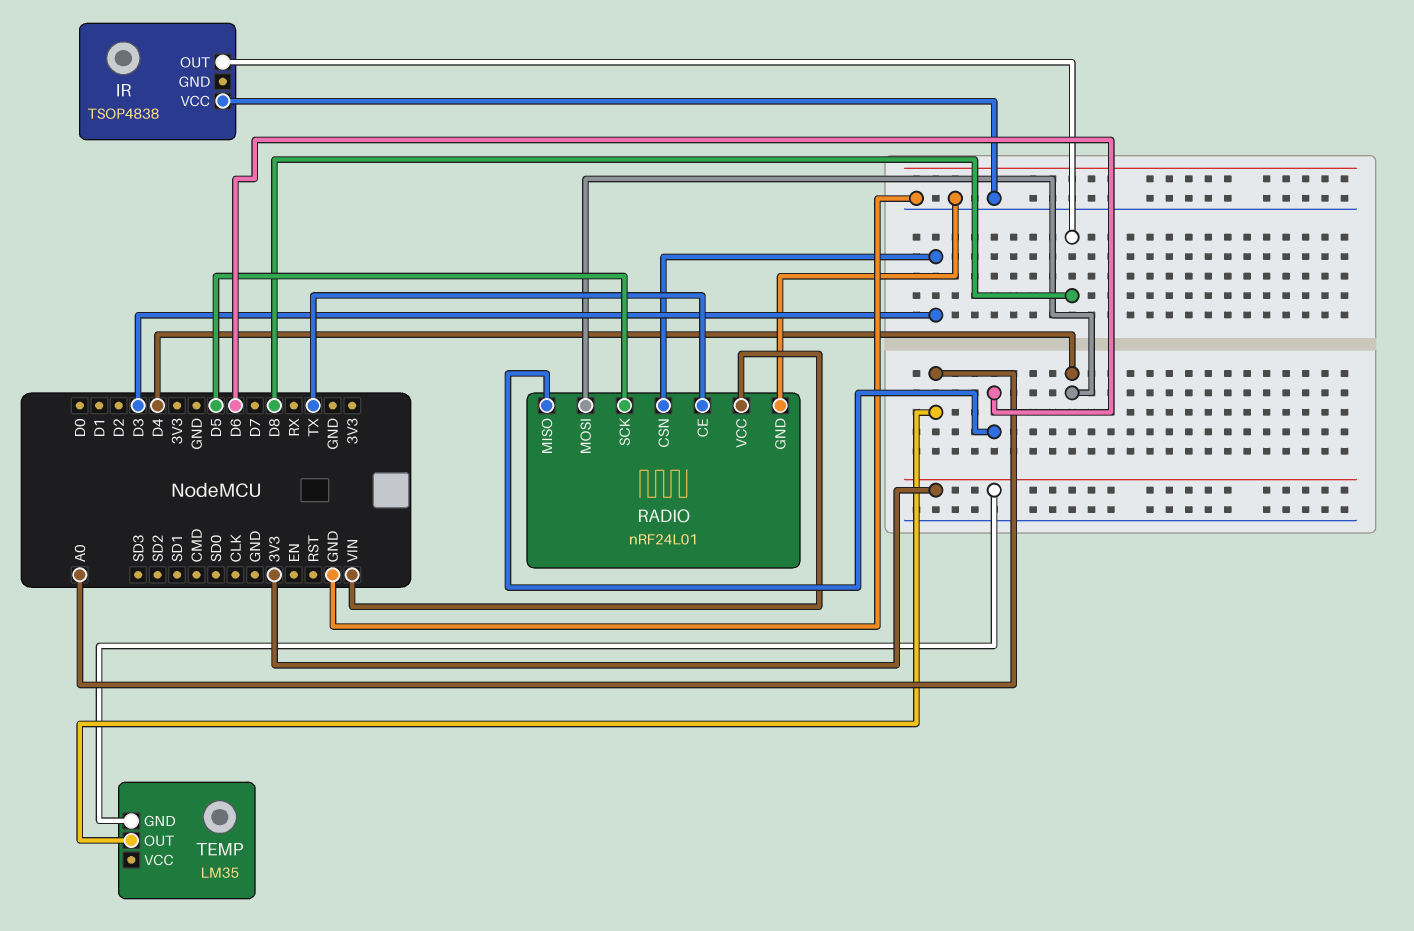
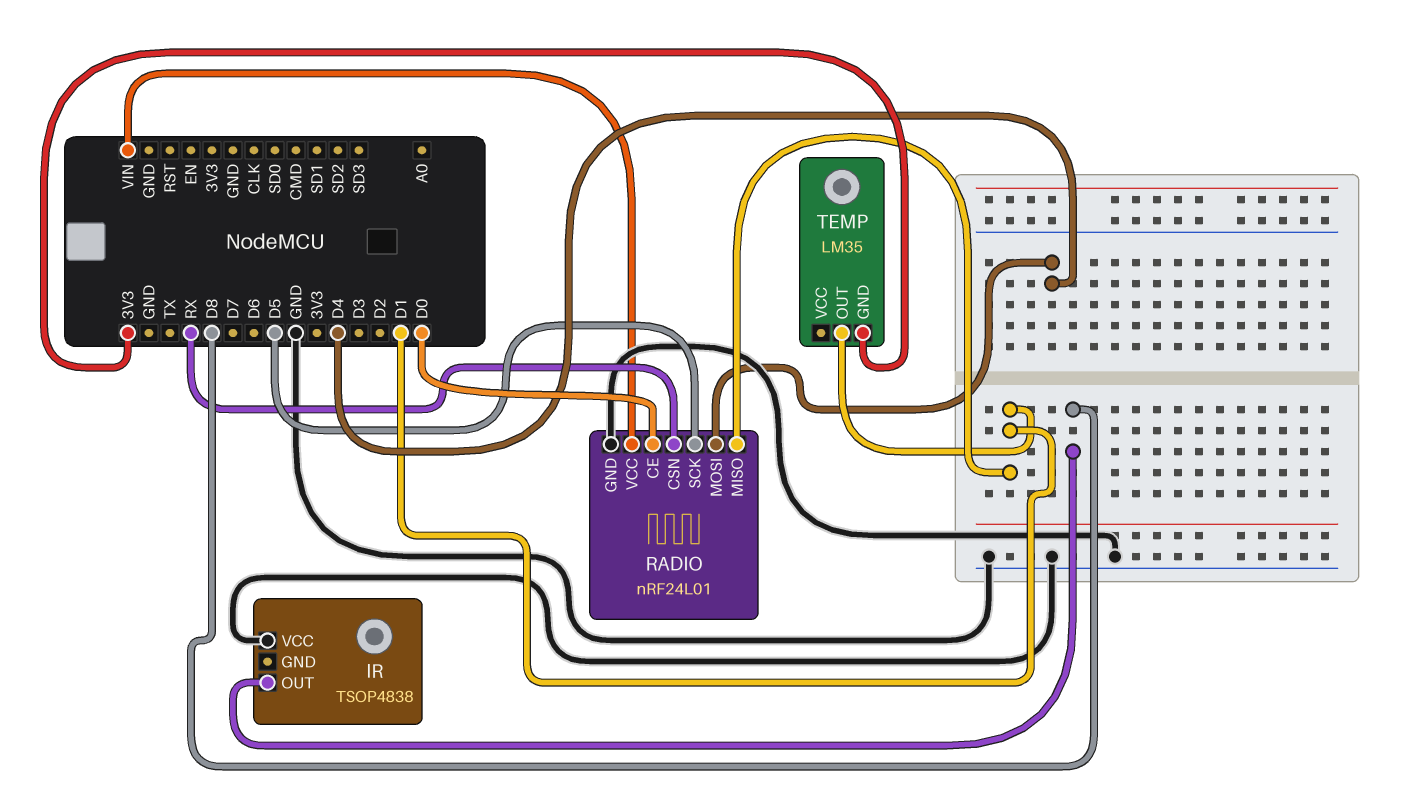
RADIO pin CE: TX -> D0
RADIO pin CSN: D3 -> RX
RADIO pin MISO: D6 -> D1
TEMP pin OUT: A0 -> D1

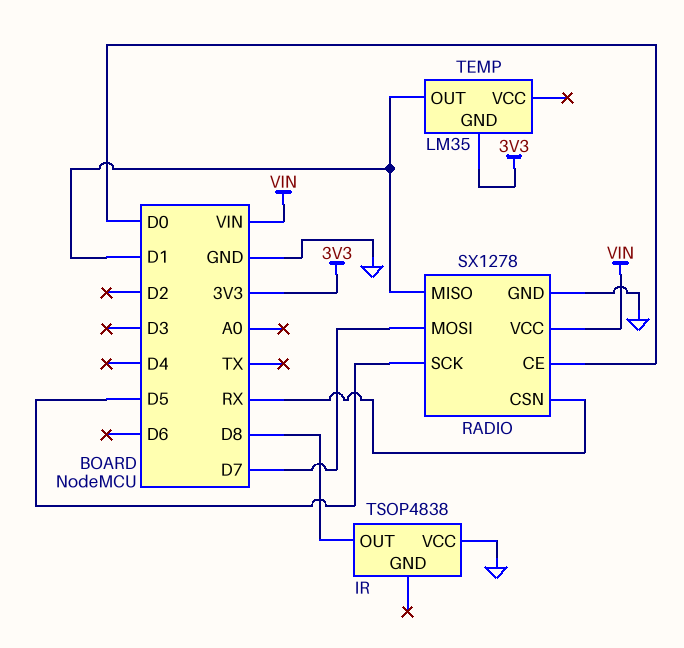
RADIO: nRF24L01 -> SX1278
RADIO pin MOSI: D4 -> D7

